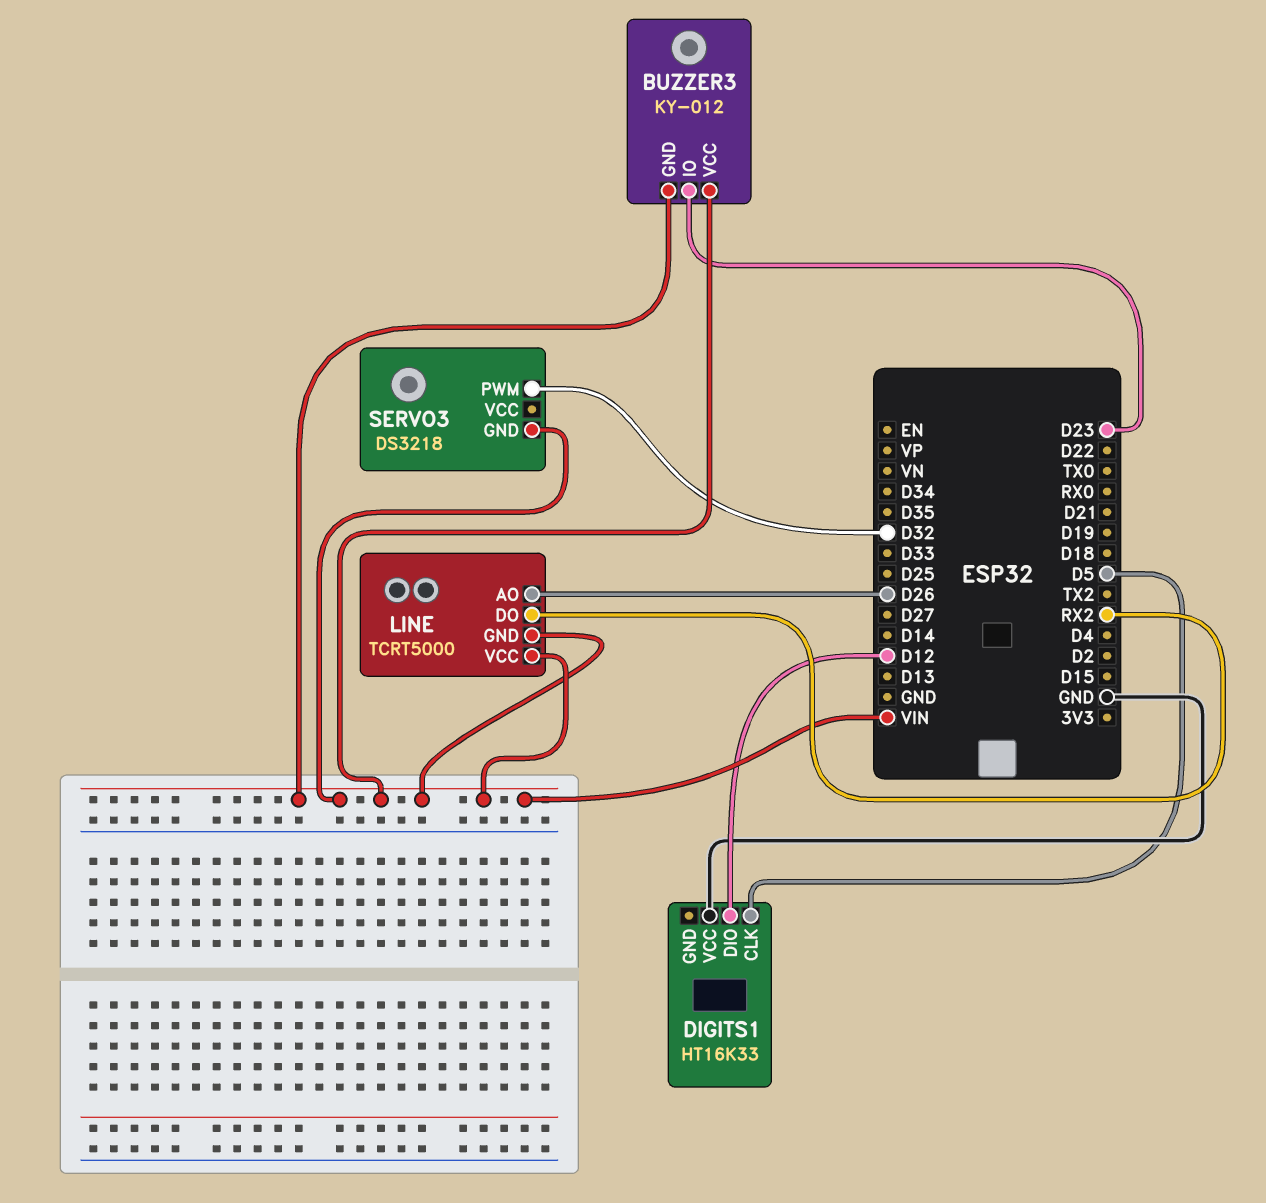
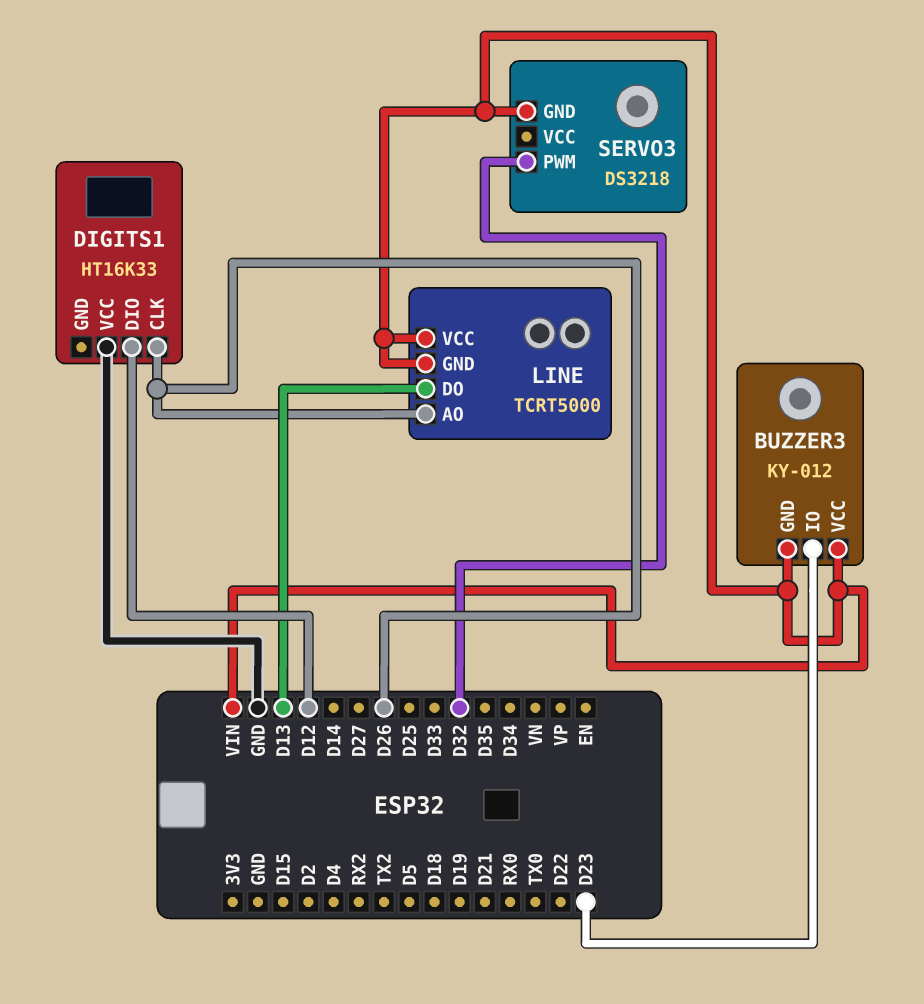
DIGITS1 pin CLK: D5 -> D26
LINE pin DO: RX2 -> D13

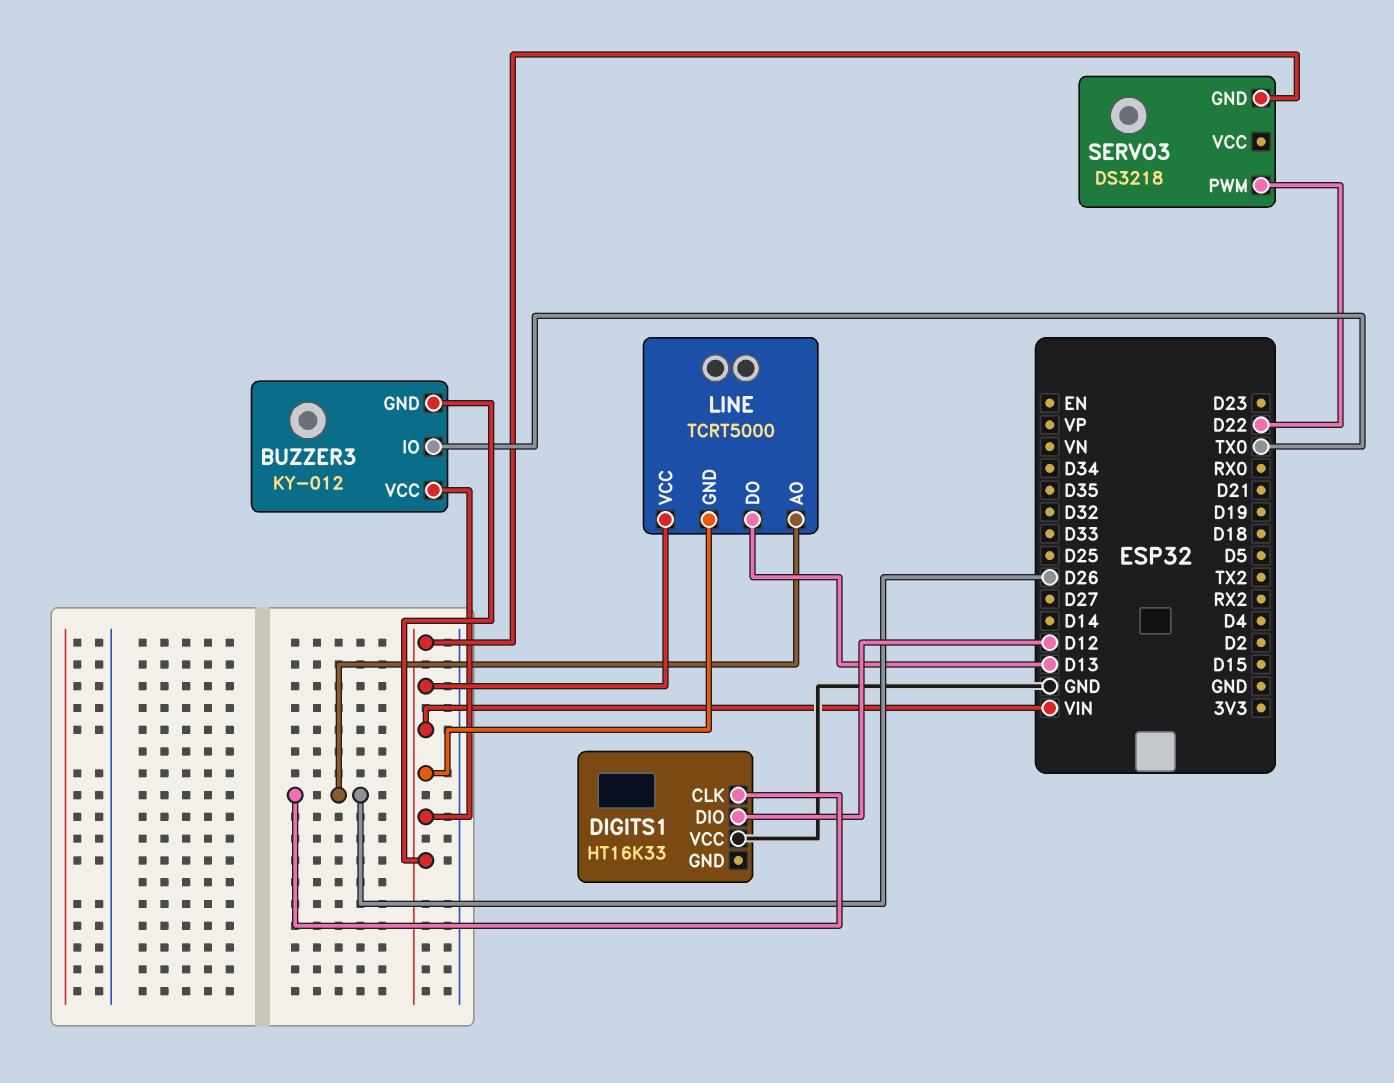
BUZZER3 pin IO: D23 -> TX0
SERVO3 pin PWM: D32 -> D22

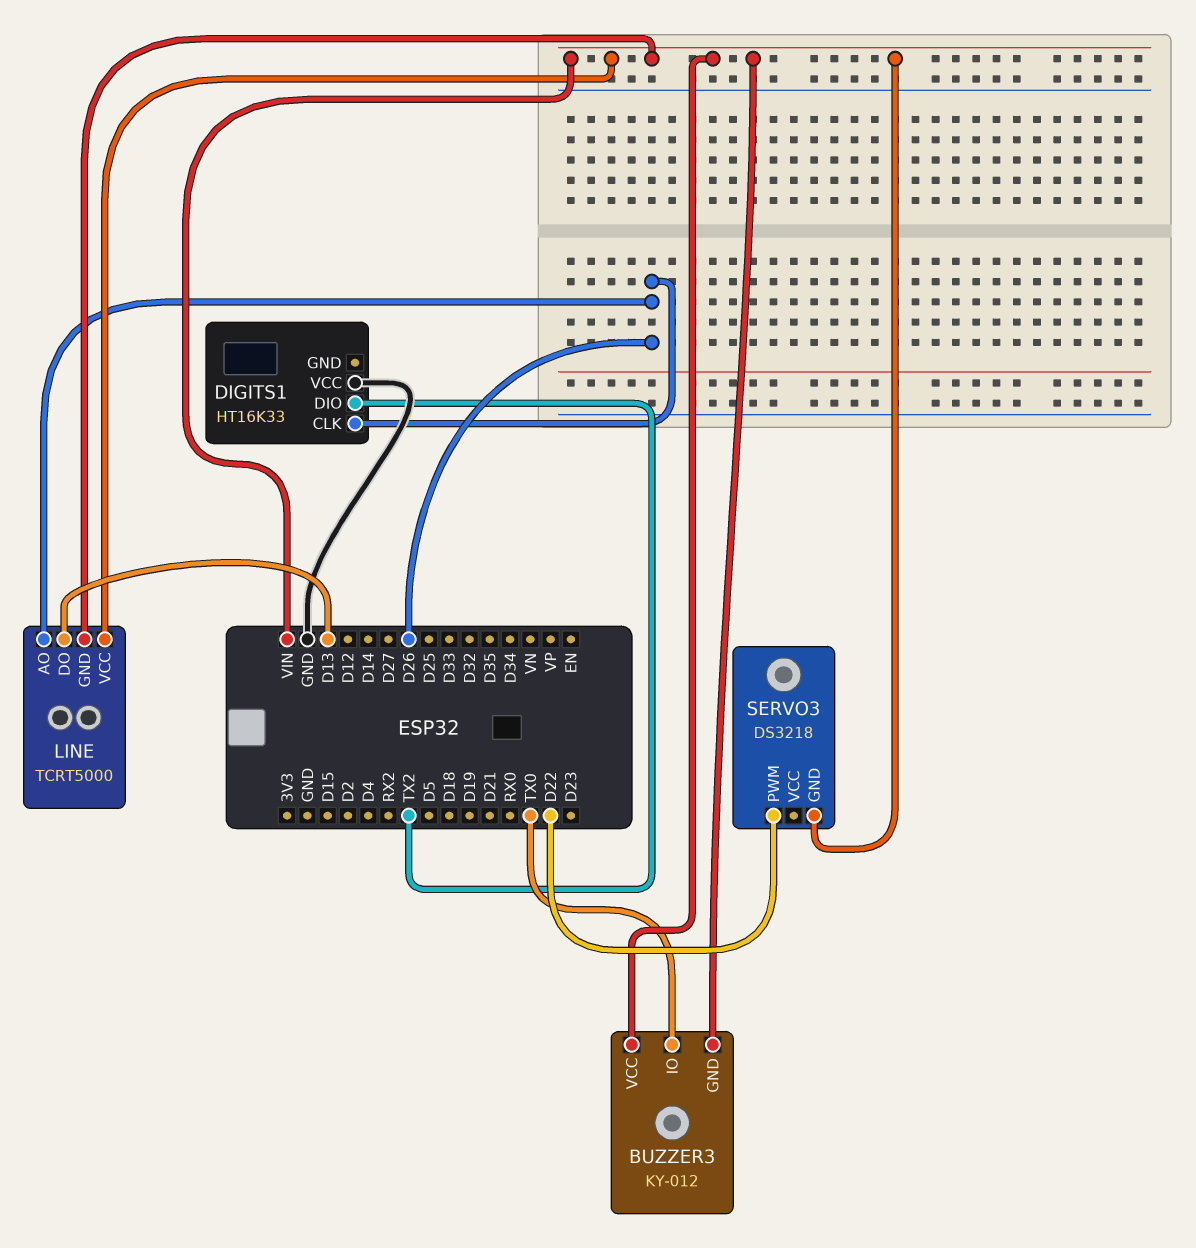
DIGITS1 pin DIO: D12 -> TX2

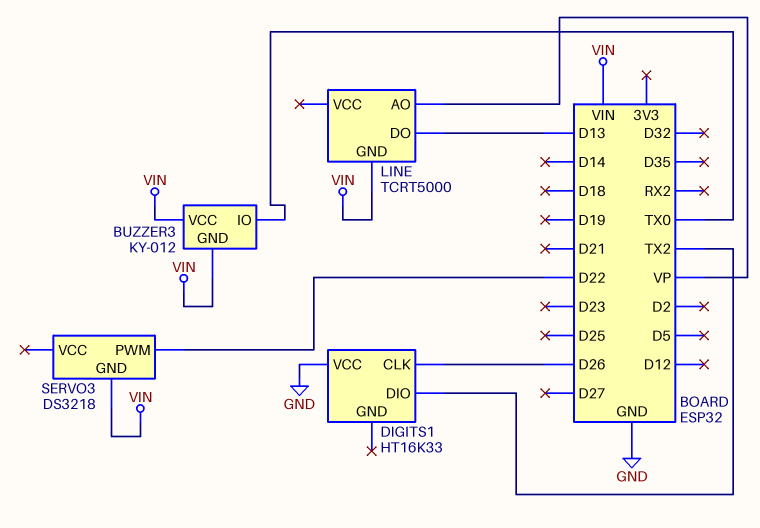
LINE pin AO: D26 -> VP
LINE pin VCC: VIN -> none

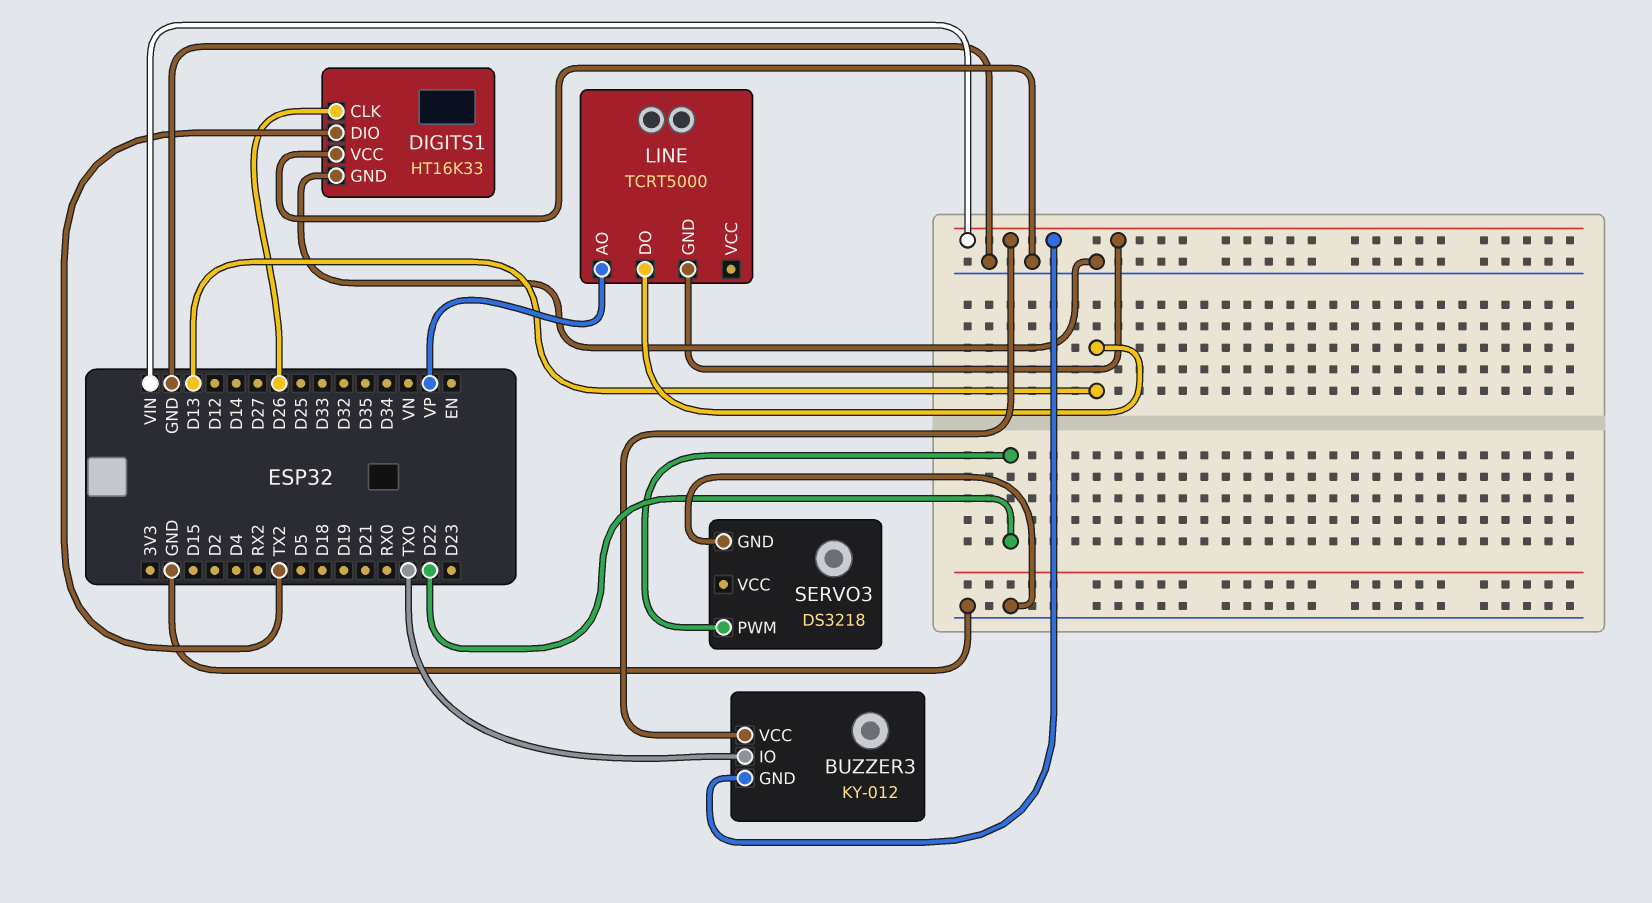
DIGITS1 pin GND: none -> GND
SERVO3 pin GND: VIN -> GND

